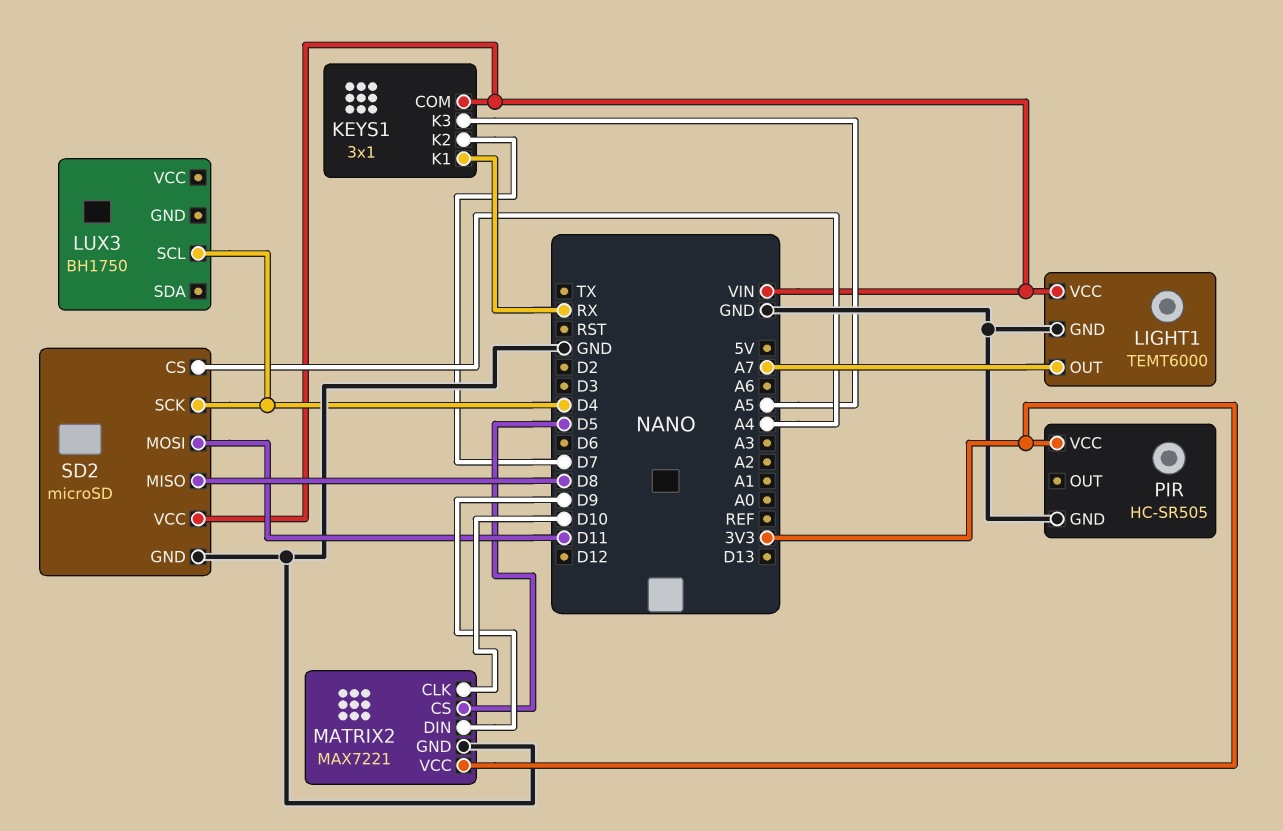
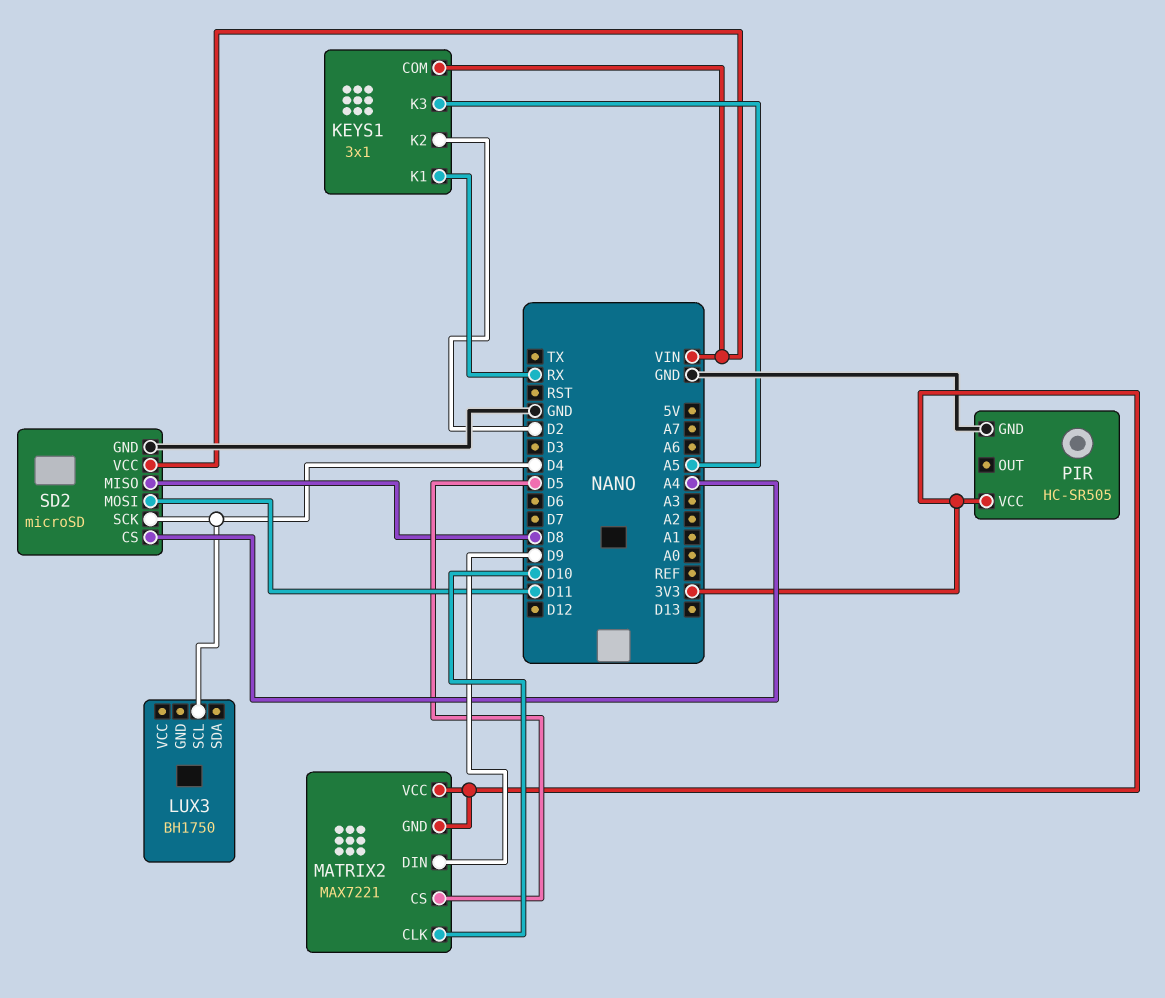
KEYS1 pin K2: D7 -> D2
LIGHT1: TEMT6000 -> none
LIGHT1 pin GND: GND -> none
LIGHT1 pin OUT: A7 -> none
LIGHT1 pin VCC: VIN -> none
MATRIX2 pin GND: GND -> 3V3

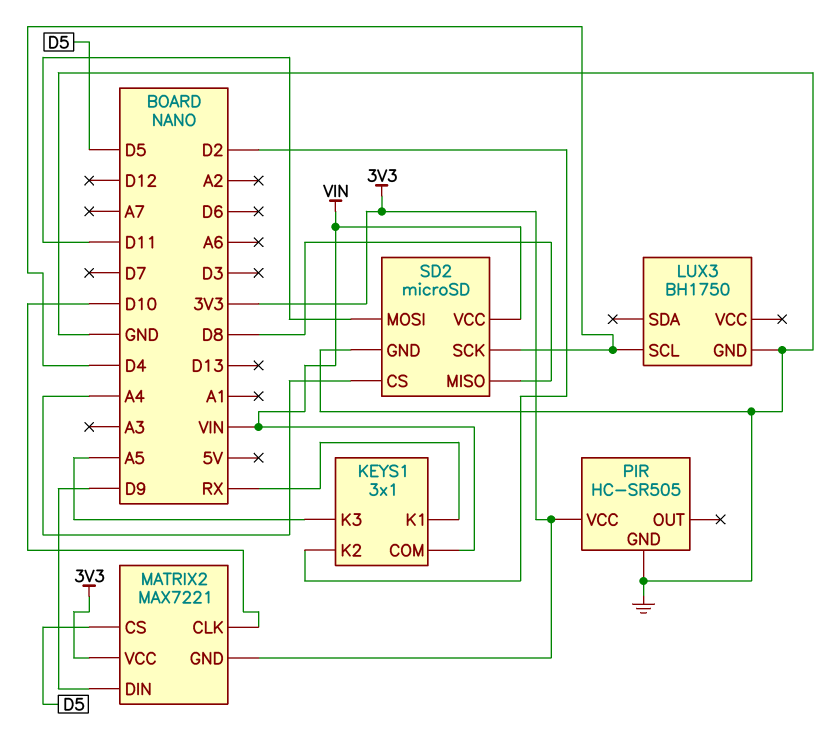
LUX3 pin GND: none -> GND

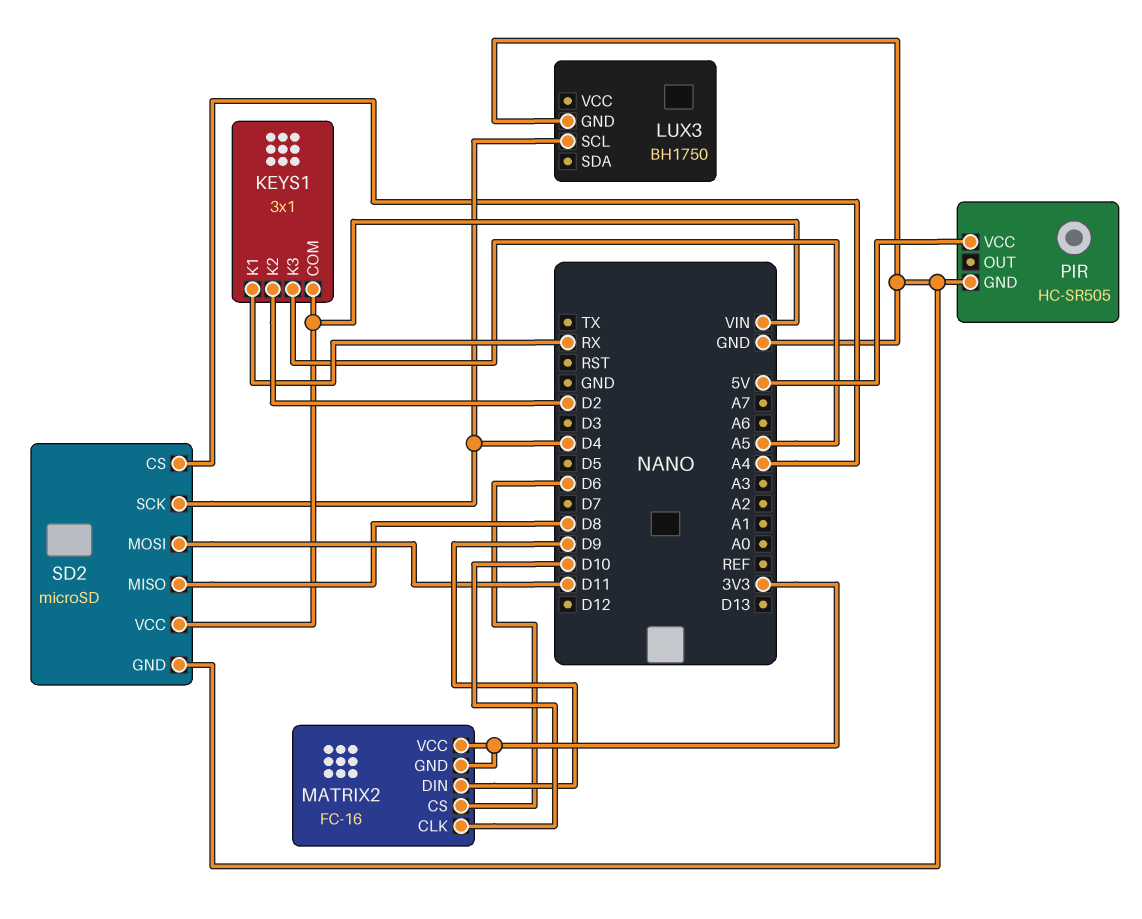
MATRIX2: MAX7221 -> FC-16
MATRIX2 pin CS: D5 -> D6
PIR pin VCC: 3V3 -> 5V

